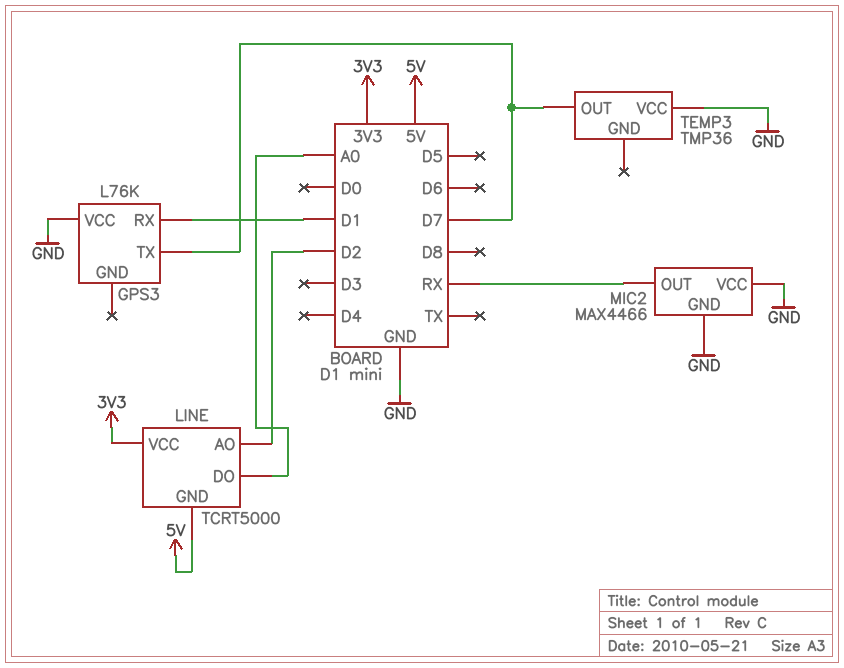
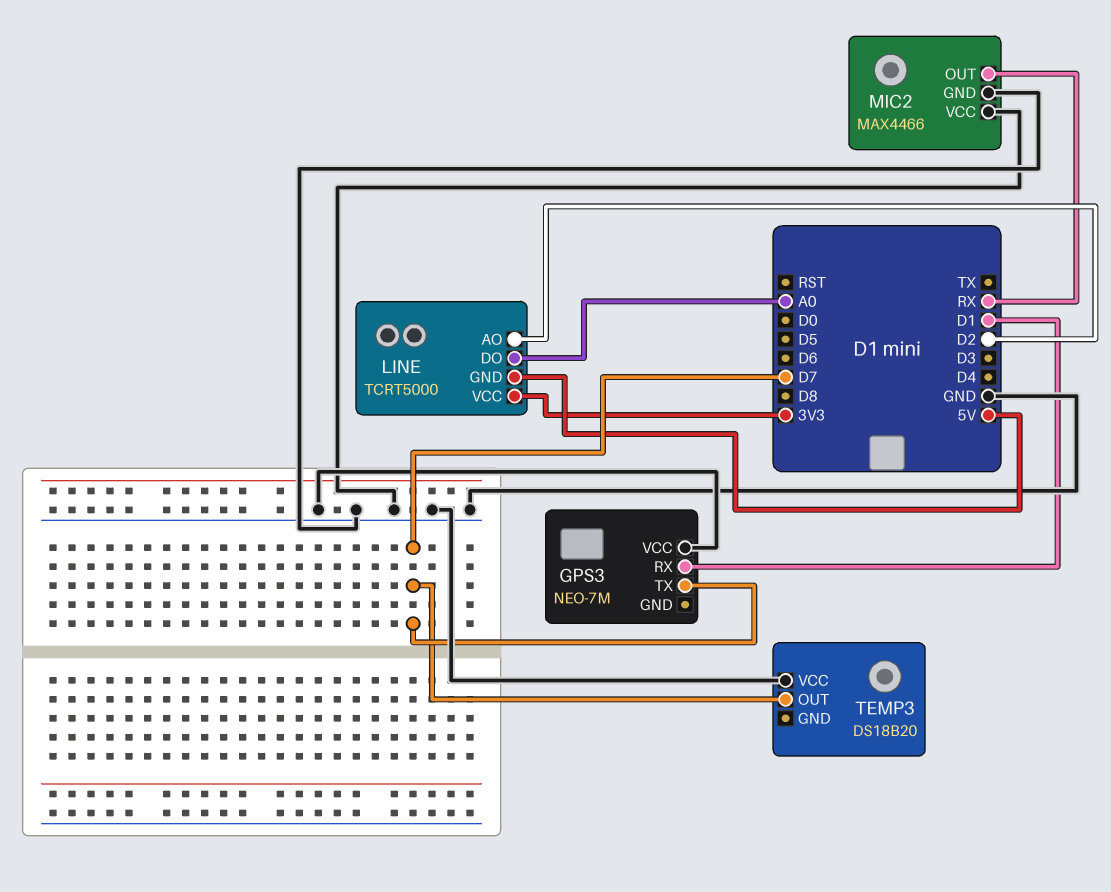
GPS3: L76K -> NEO-7M
TEMP3: TMP36 -> DS18B20

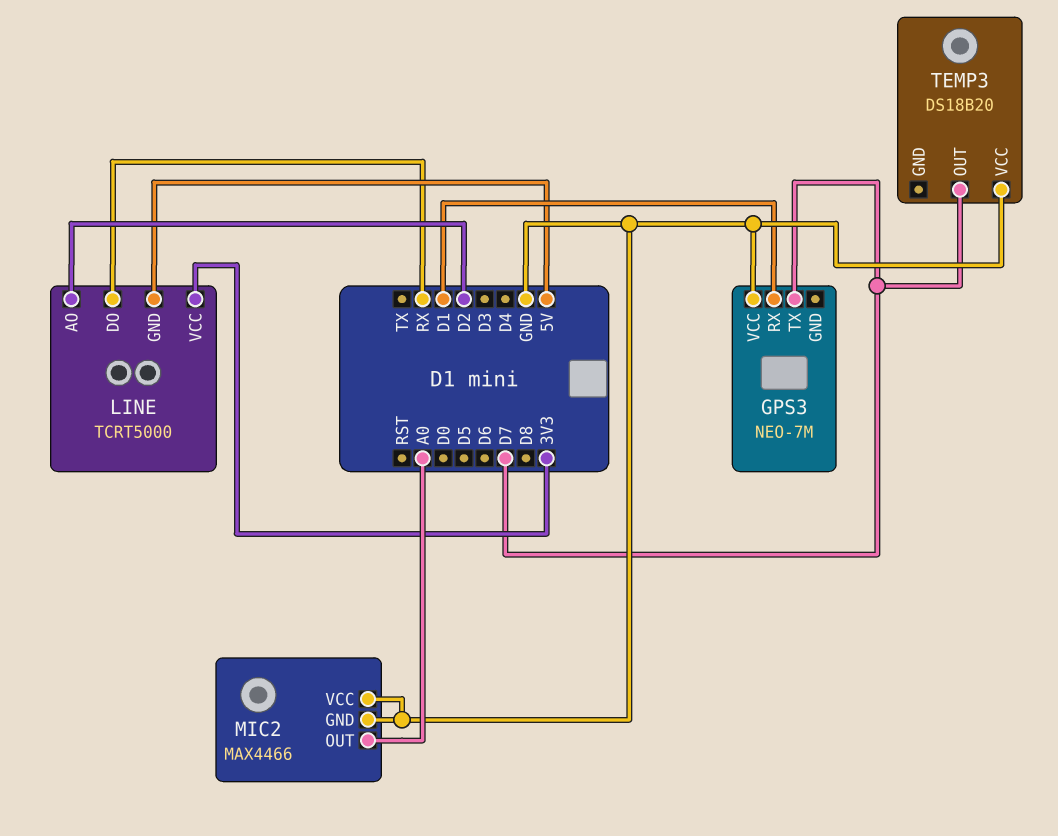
LINE pin DO: A0 -> RX
MIC2 pin OUT: RX -> A0

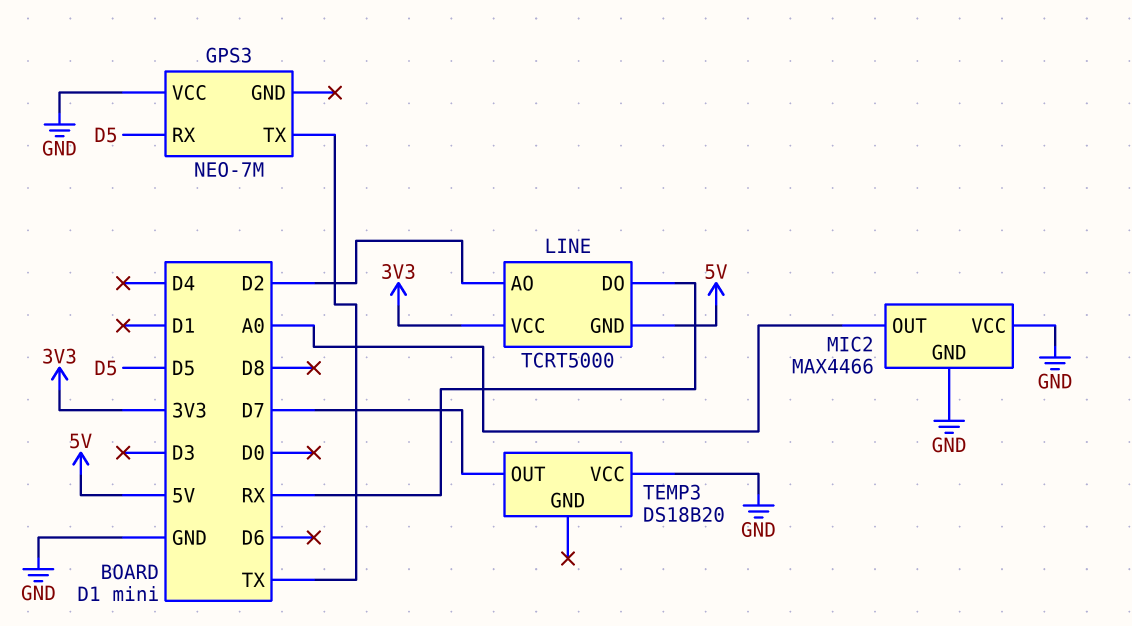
GPS3 pin RX: D1 -> D5
GPS3 pin TX: D7 -> TX

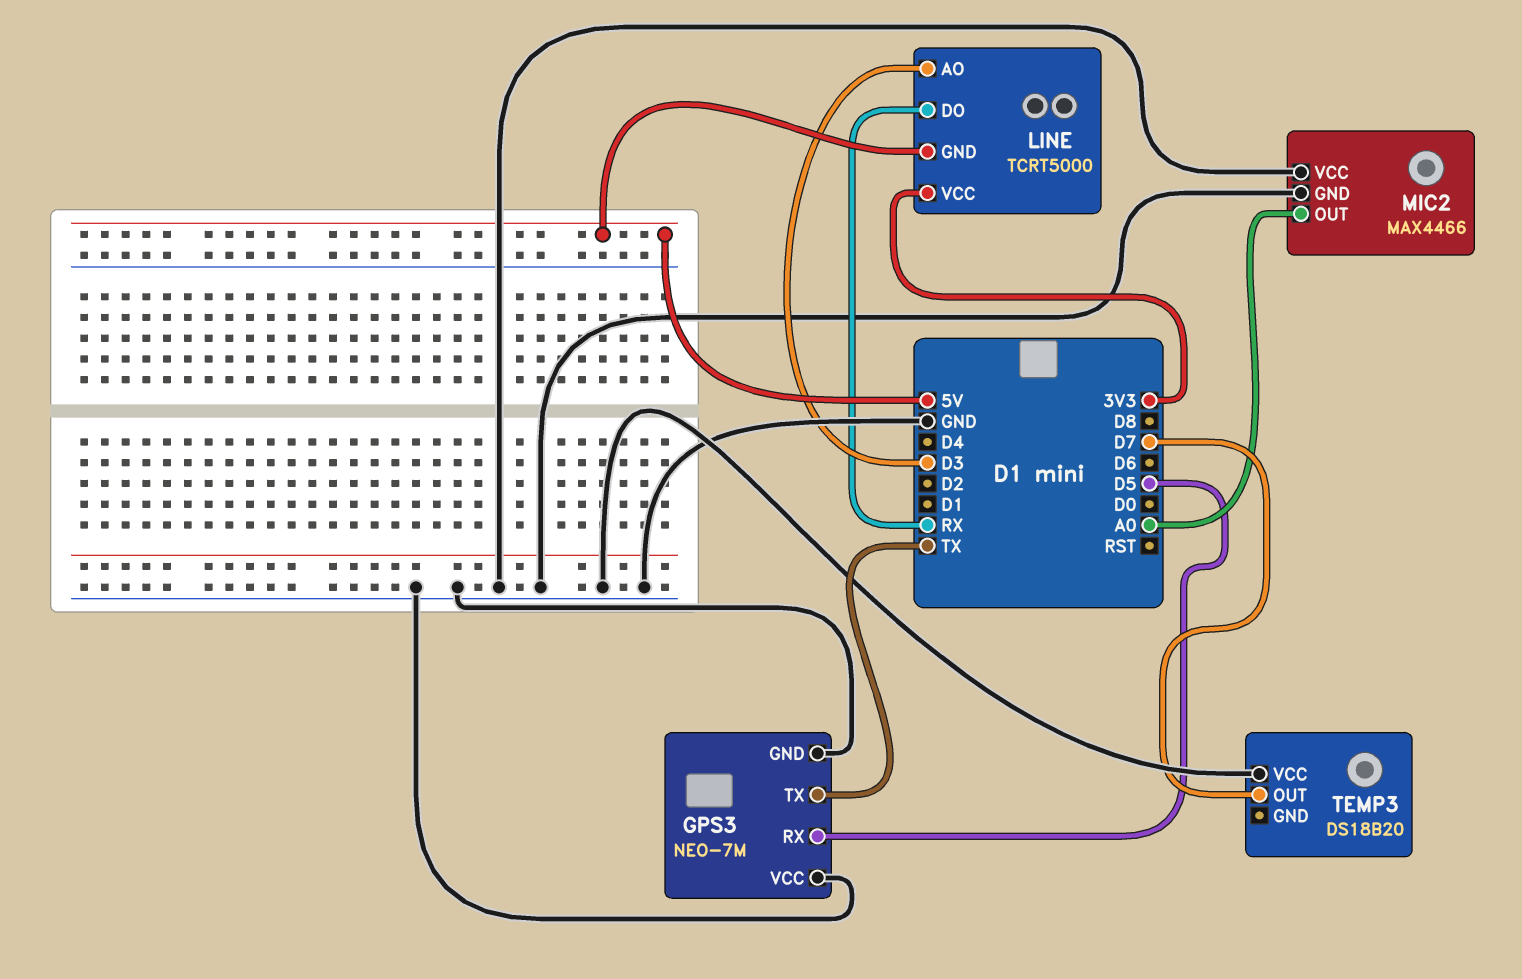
GPS3 pin GND: none -> GND
LINE pin AO: D2 -> D3

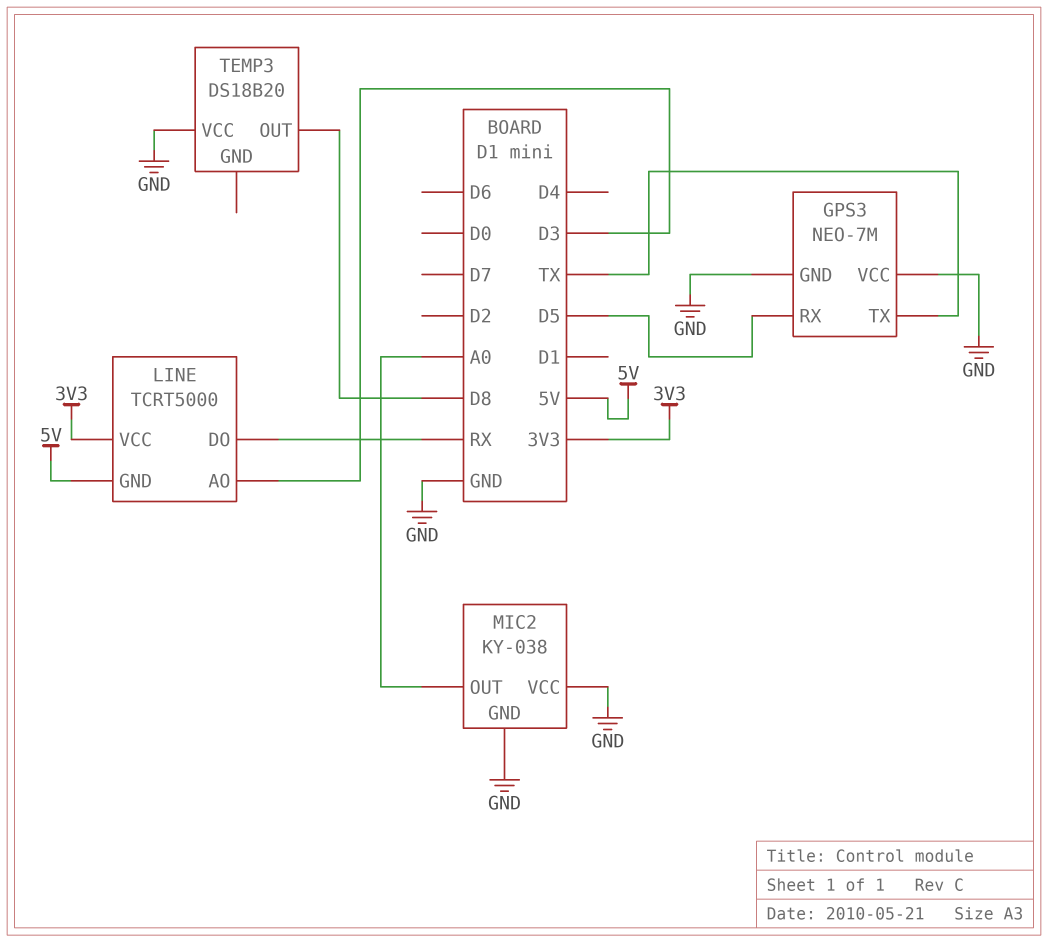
MIC2: MAX4466 -> KY-038
TEMP3 pin OUT: D7 -> D8

